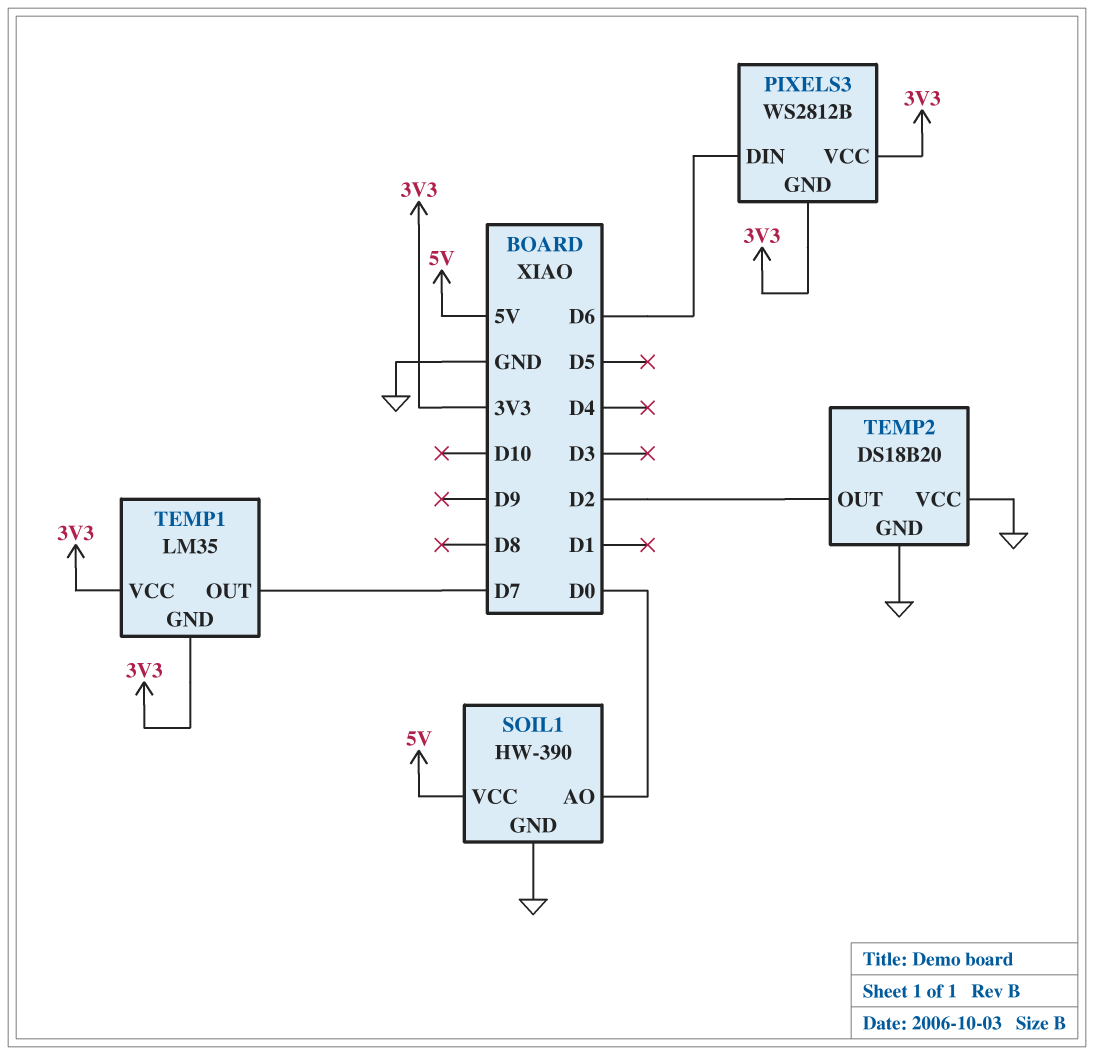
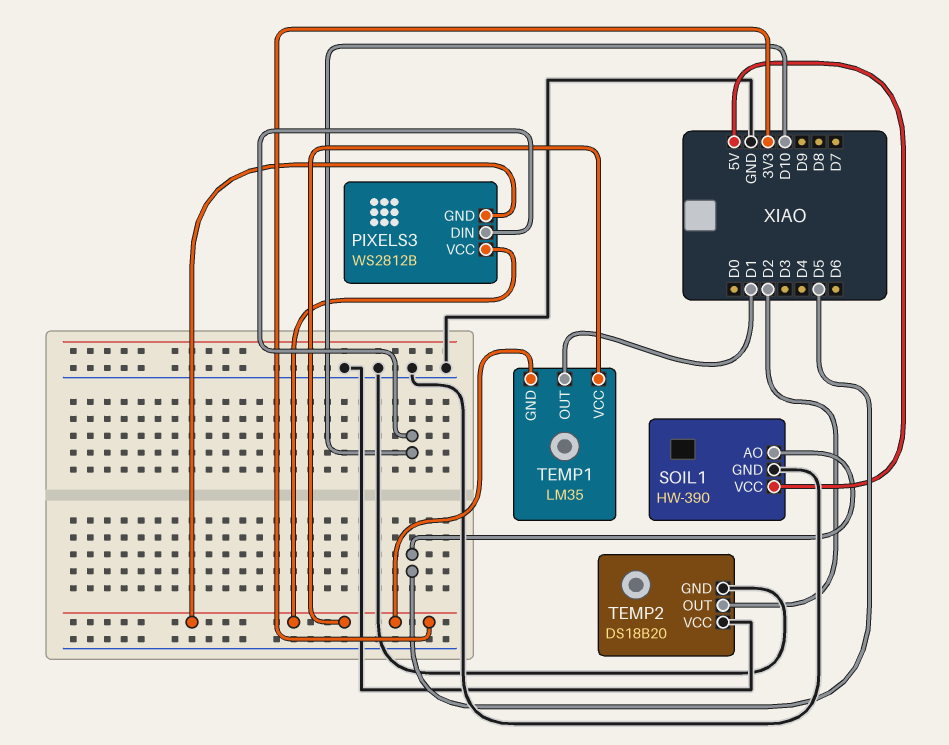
PIXELS3 pin DIN: D6 -> D10
SOIL1 pin AO: D0 -> D5
TEMP1 pin OUT: D7 -> D1

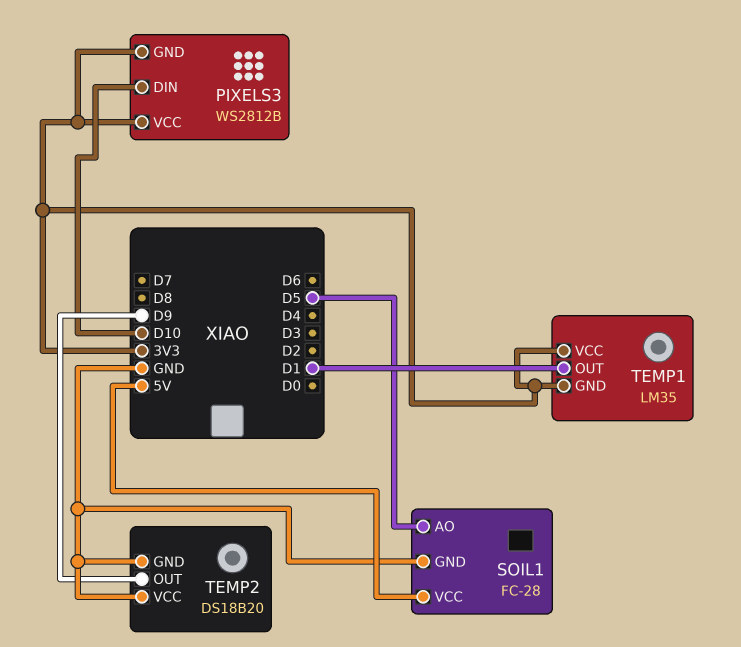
SOIL1: HW-390 -> FC-28
TEMP2 pin OUT: D2 -> D9

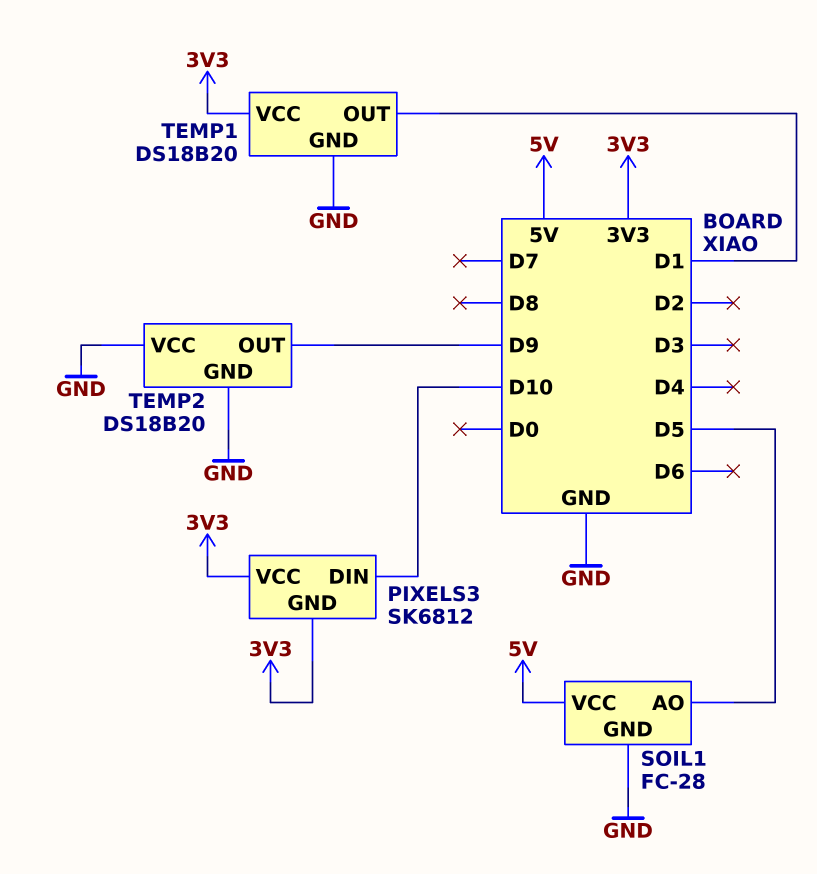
PIXELS3: WS2812B -> SK6812
TEMP1: LM35 -> DS18B20
TEMP1 pin GND: 3V3 -> GND

